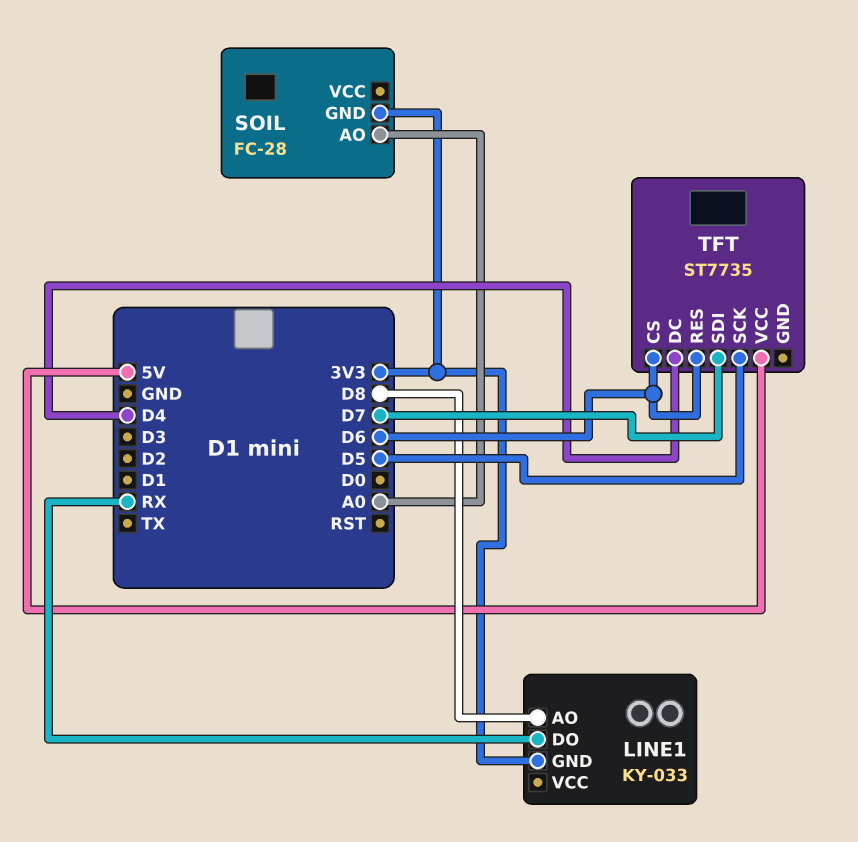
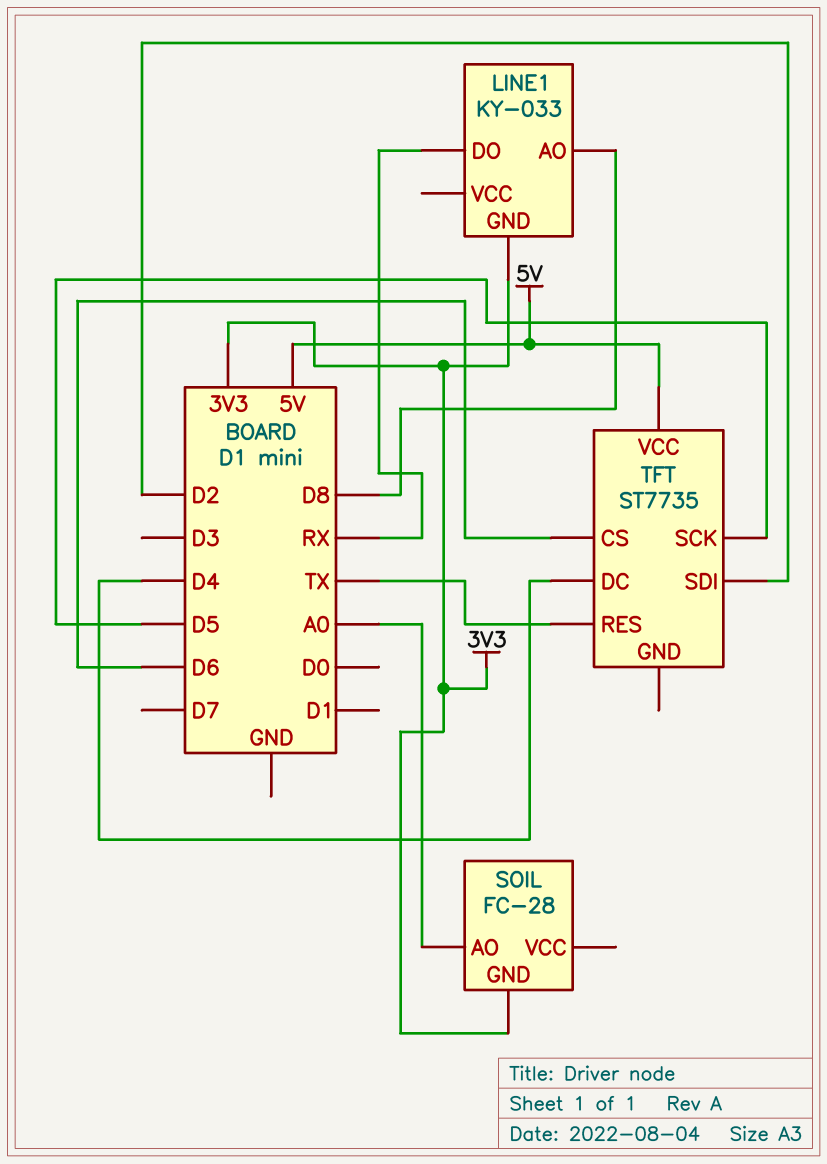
TFT pin RES: D6 -> TX
TFT pin SDI: D7 -> D2

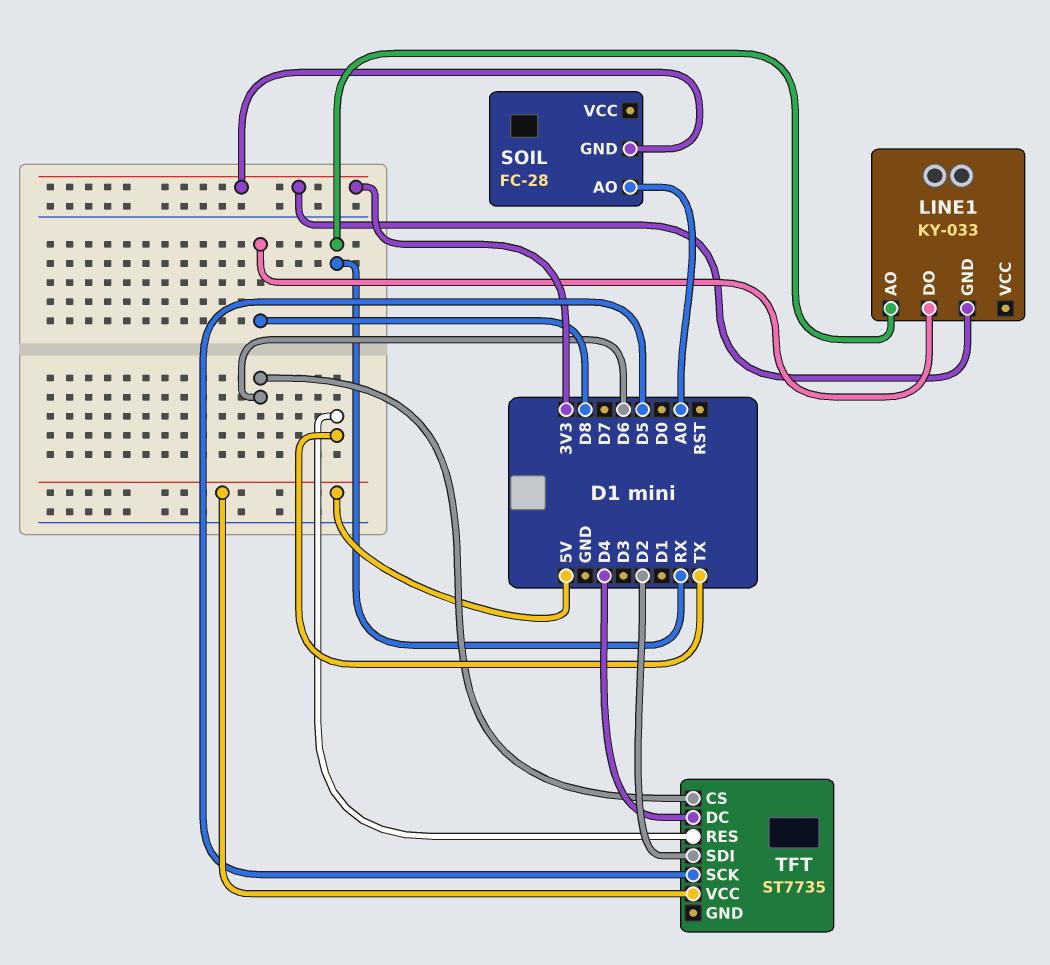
LINE1 pin AO: D8 -> RX
LINE1 pin DO: RX -> D8

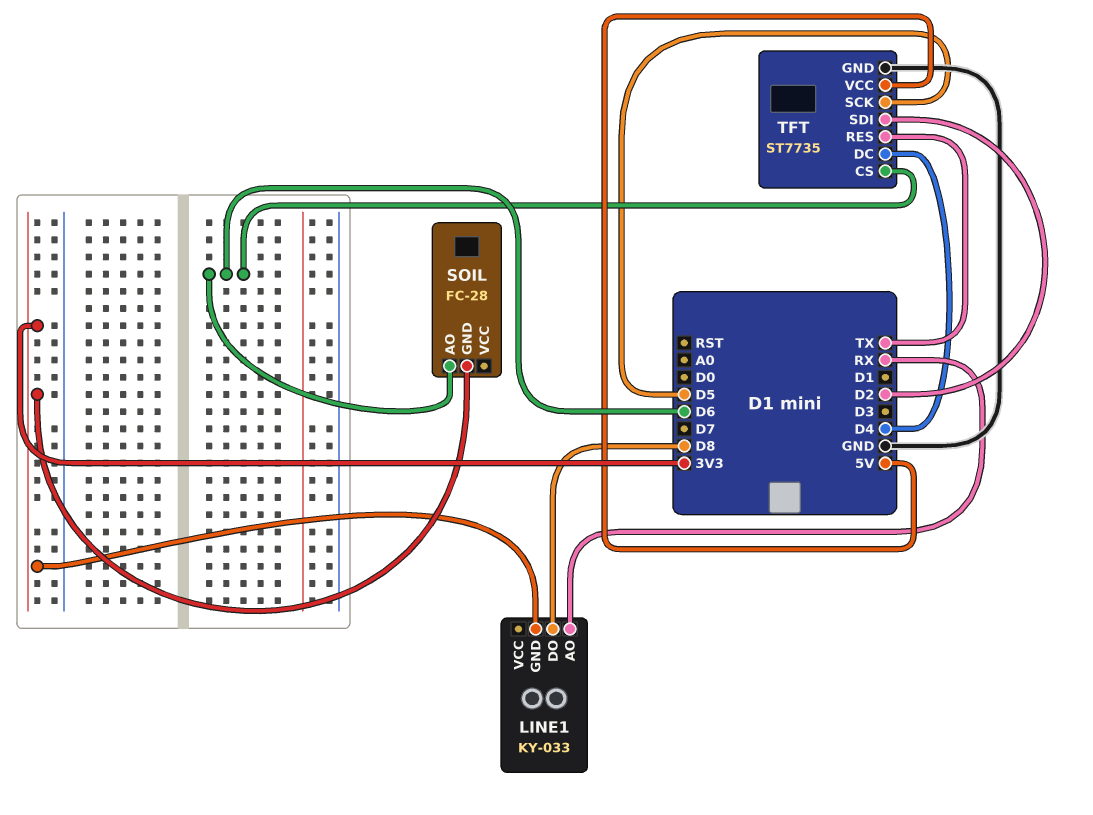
SOIL pin AO: A0 -> D6
TFT pin GND: none -> GND

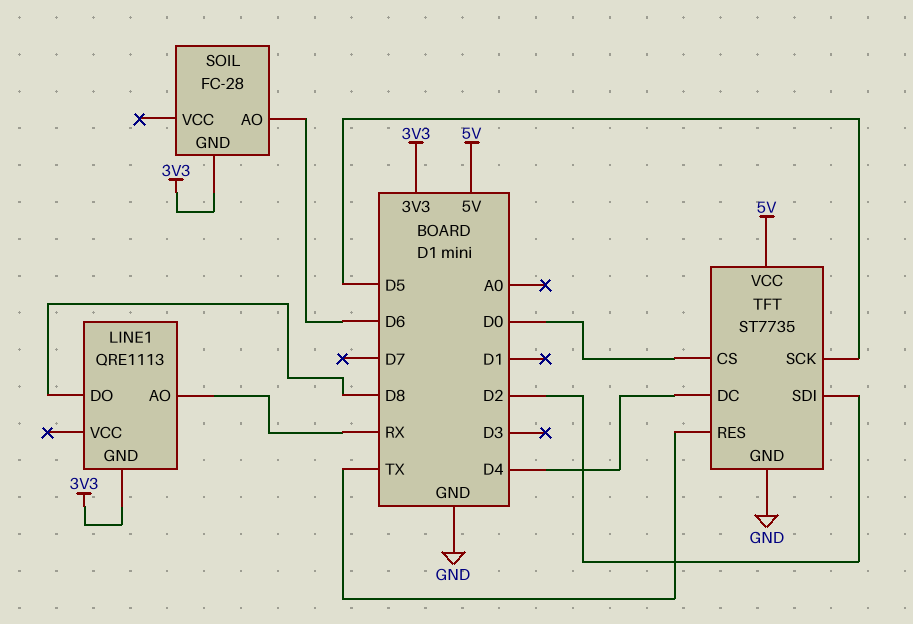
LINE1: KY-033 -> QRE1113
TFT pin CS: D6 -> D0

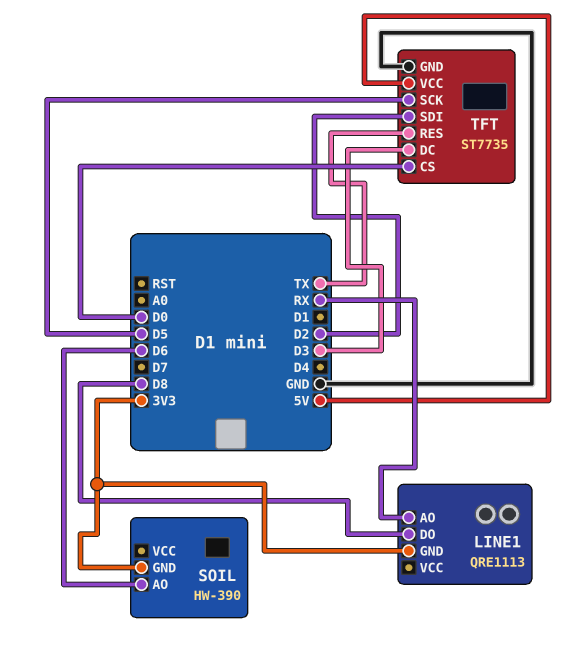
SOIL: FC-28 -> HW-390
TFT pin DC: D4 -> D3

